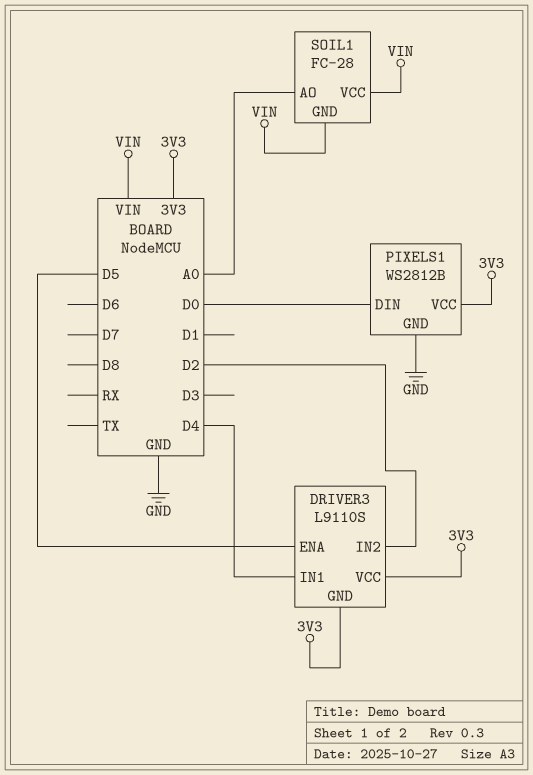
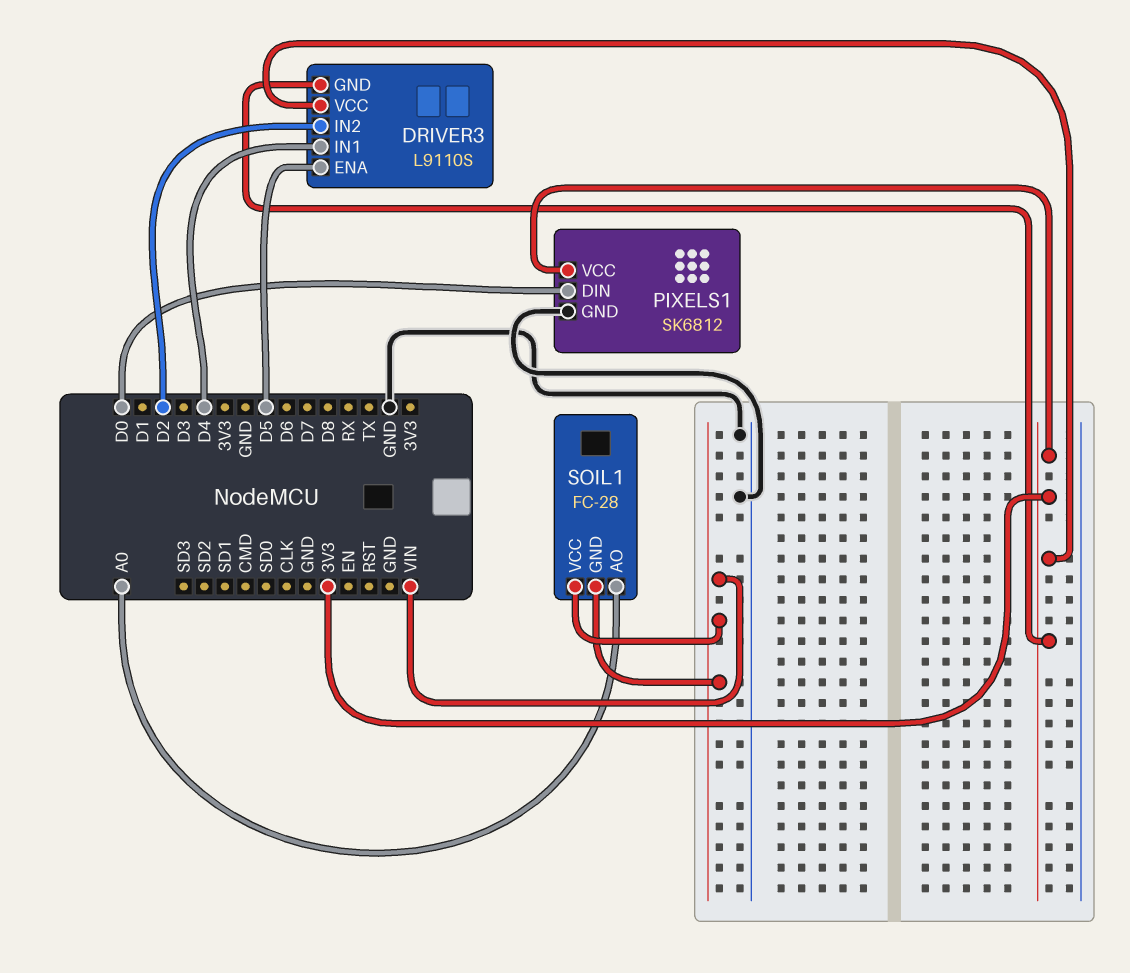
PIXELS1: WS2812B -> SK6812

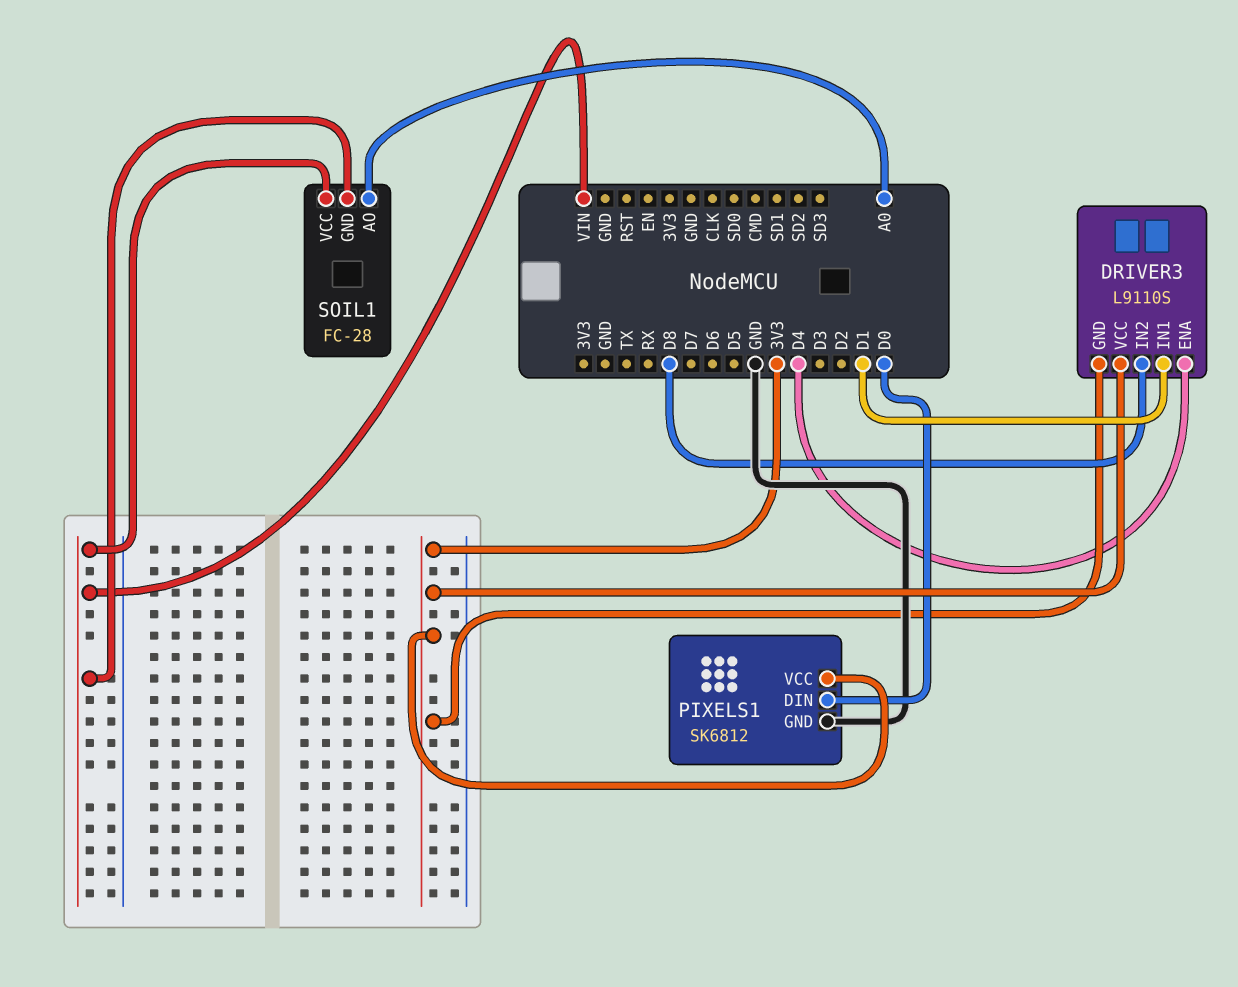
DRIVER3 pin ENA: D5 -> D4
DRIVER3 pin IN1: D4 -> D1
DRIVER3 pin IN2: D2 -> D8

